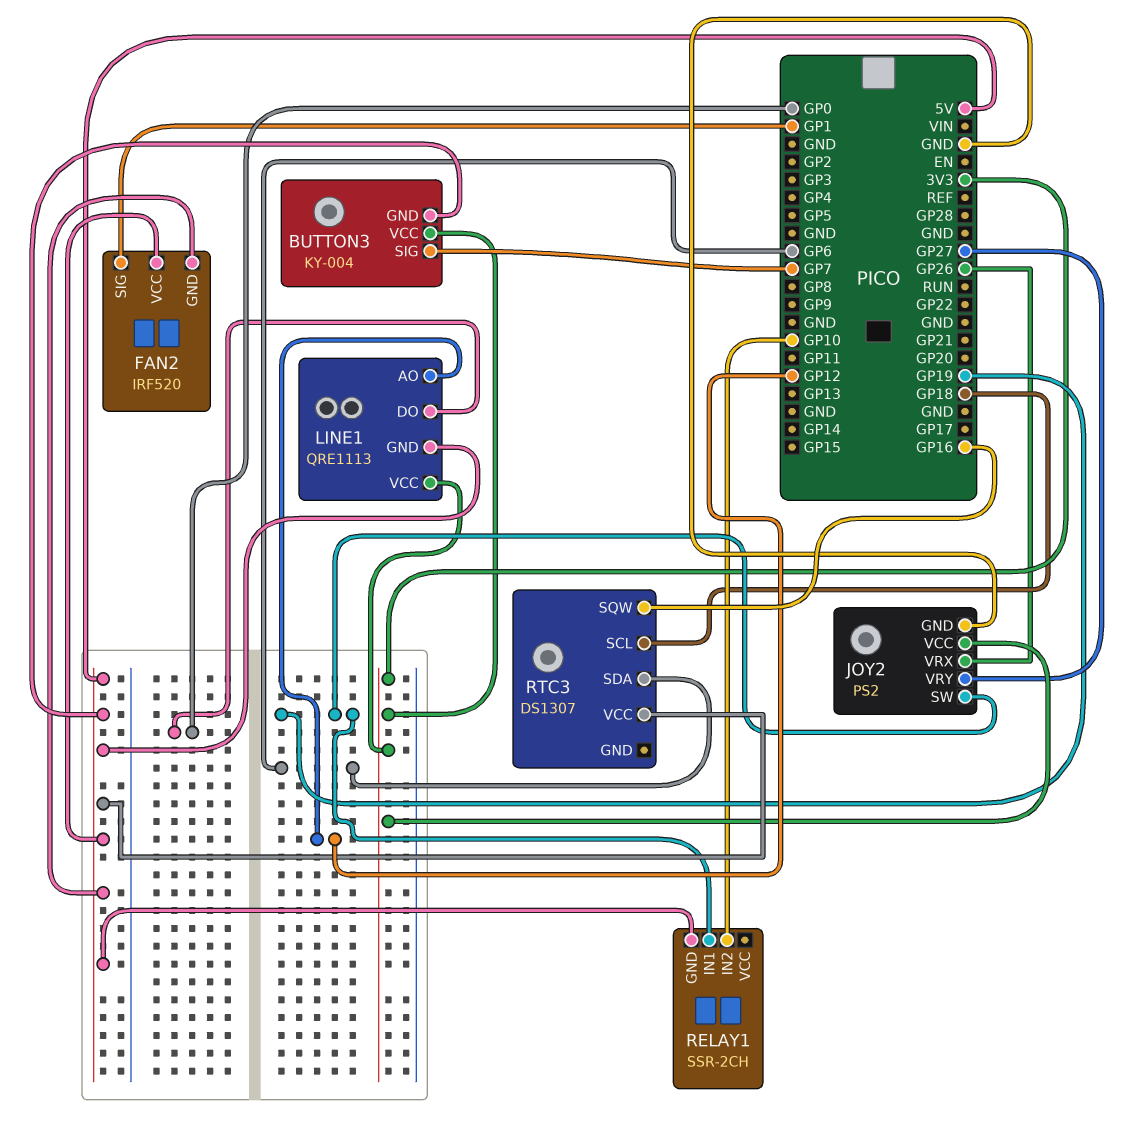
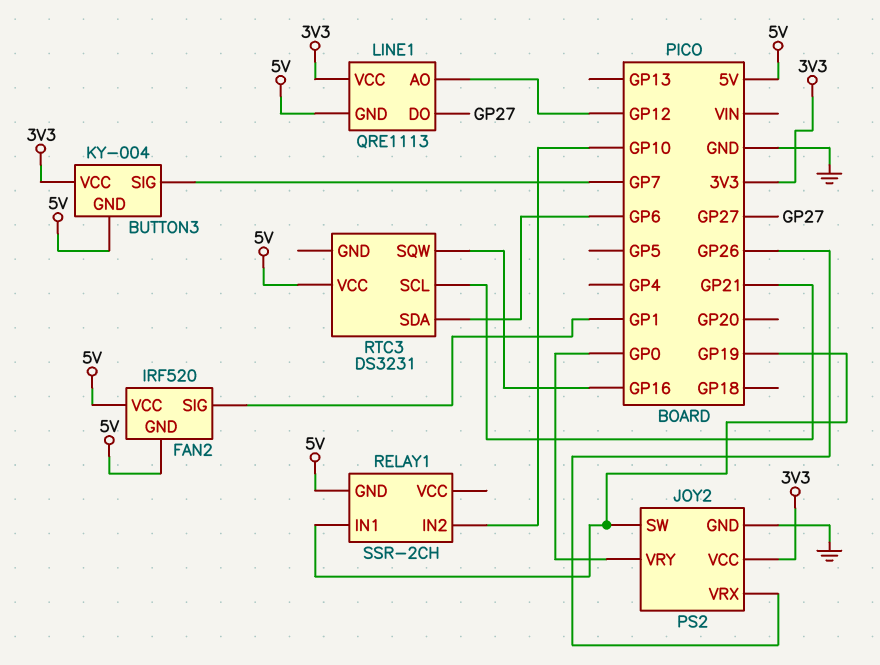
JOY2 pin VRY: GP27 -> GP0
LINE1 pin DO: GP0 -> GP27
RTC3: DS1307 -> DS3231
RTC3 pin SCL: GP18 -> GP21

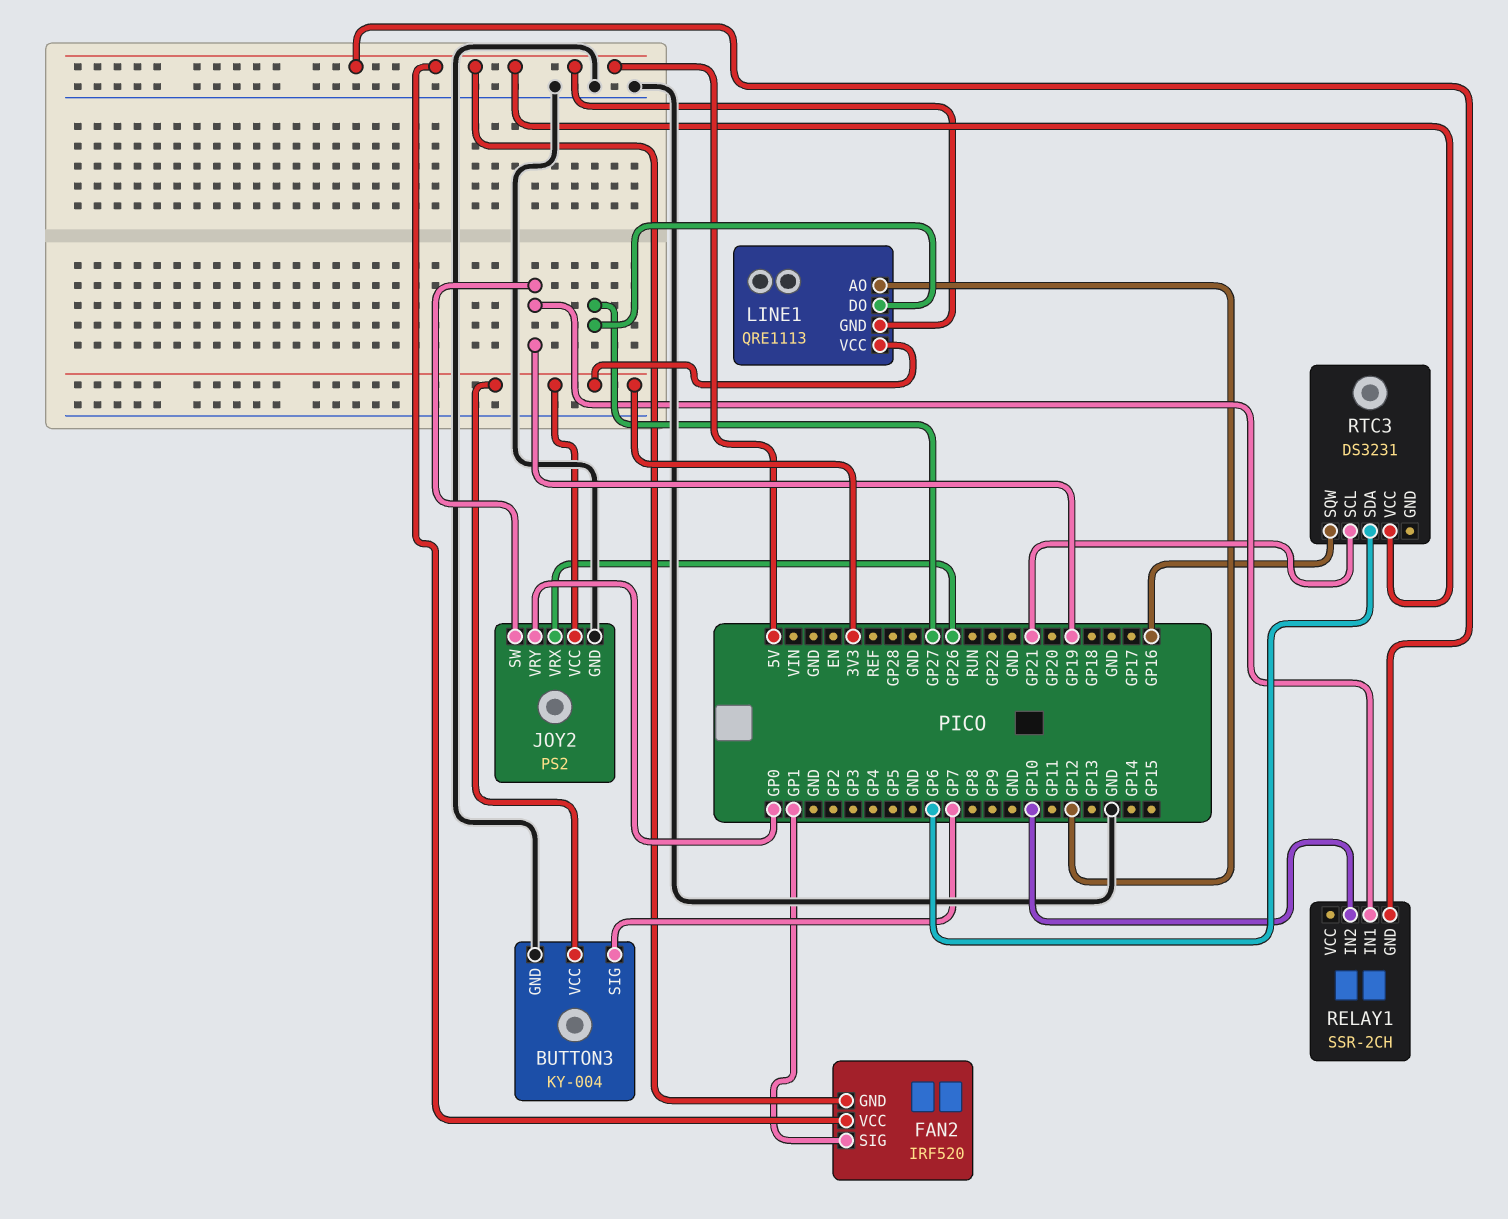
BUTTON3 pin GND: 5V -> GND

